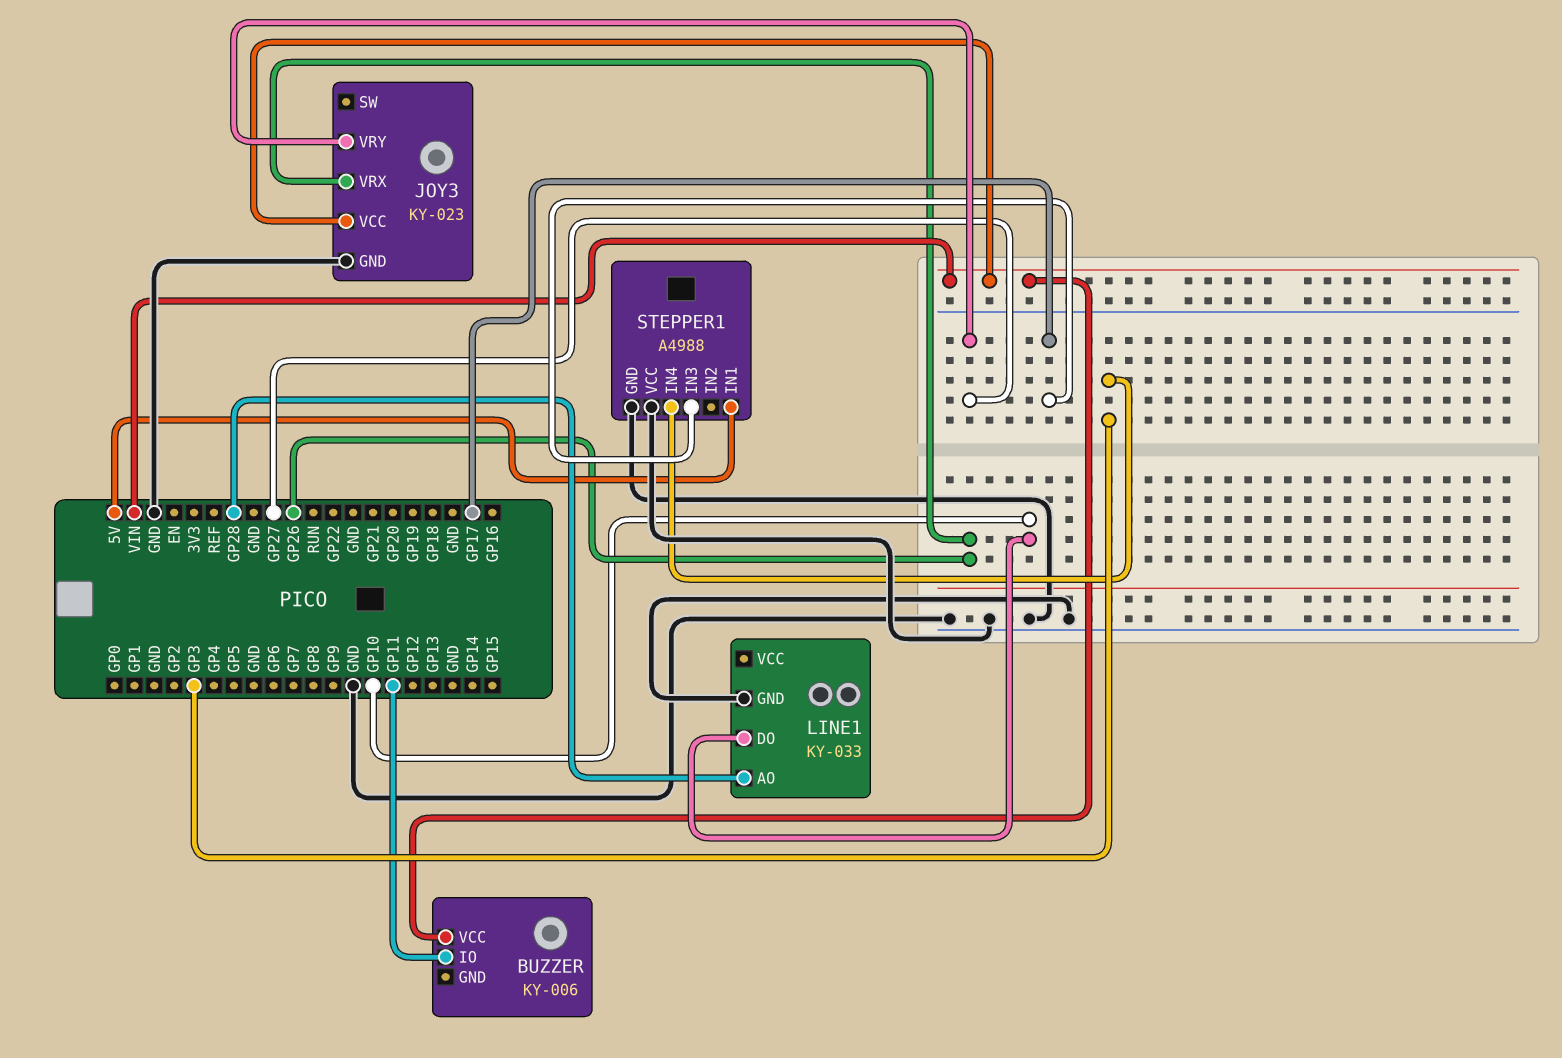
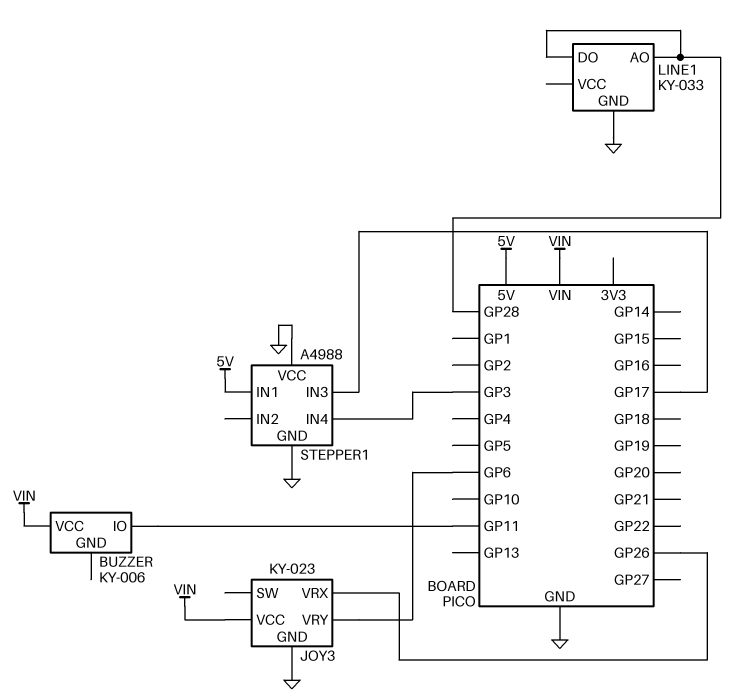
JOY3 pin VRY: GP27 -> GP6
LINE1 pin DO: GP10 -> GP28

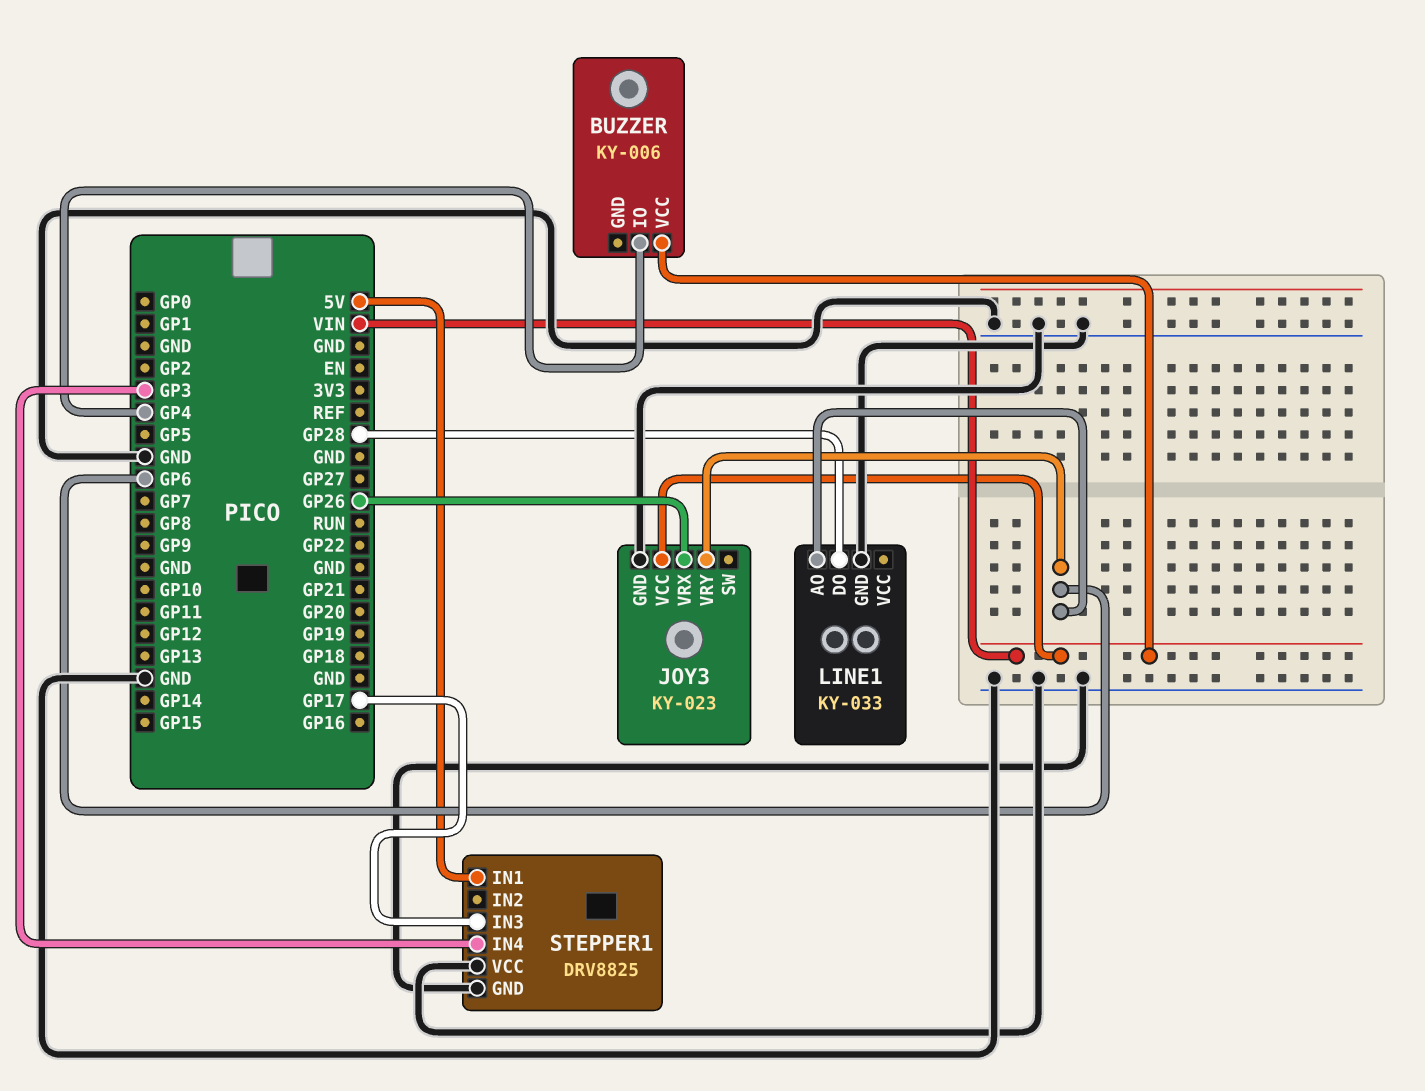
BUZZER pin IO: GP11 -> GP4
LINE1 pin AO: GP28 -> GP6
STEPPER1: A4988 -> DRV8825

